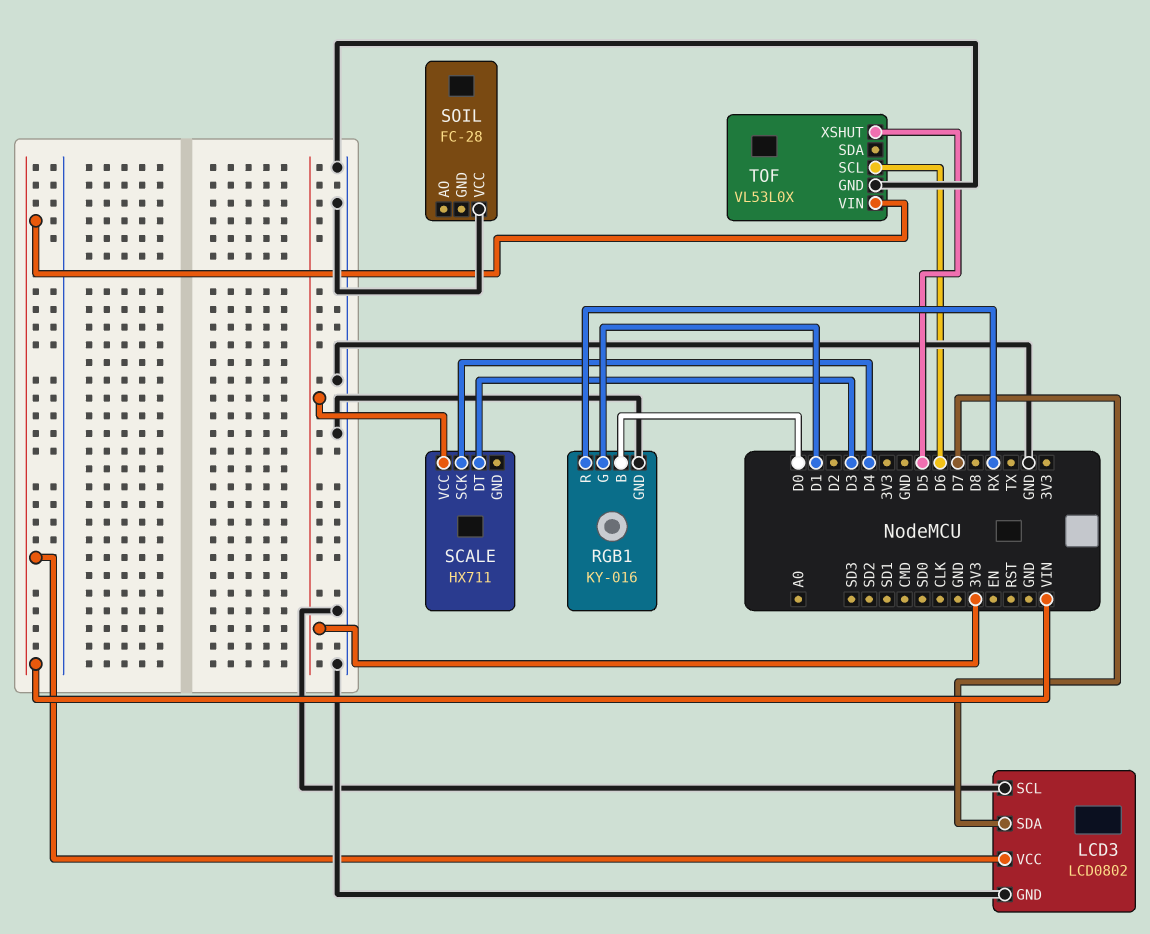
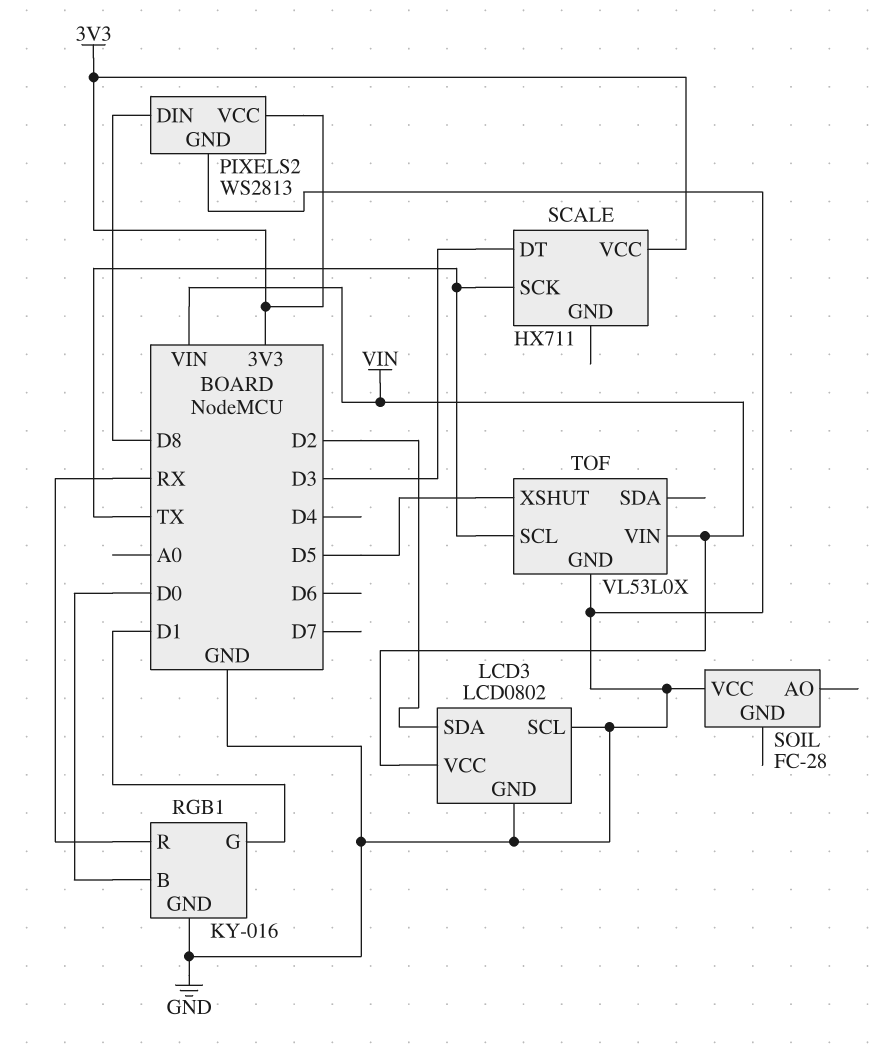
LCD3 pin SDA: D7 -> D2
PIXELS2: none -> WS2813
PIXELS2 pin DIN: none -> D8
PIXELS2 pin GND: none -> GND
PIXELS2 pin VCC: none -> 3V3
SCALE pin SCK: D4 -> TX
TOF pin SCL: D6 -> TX

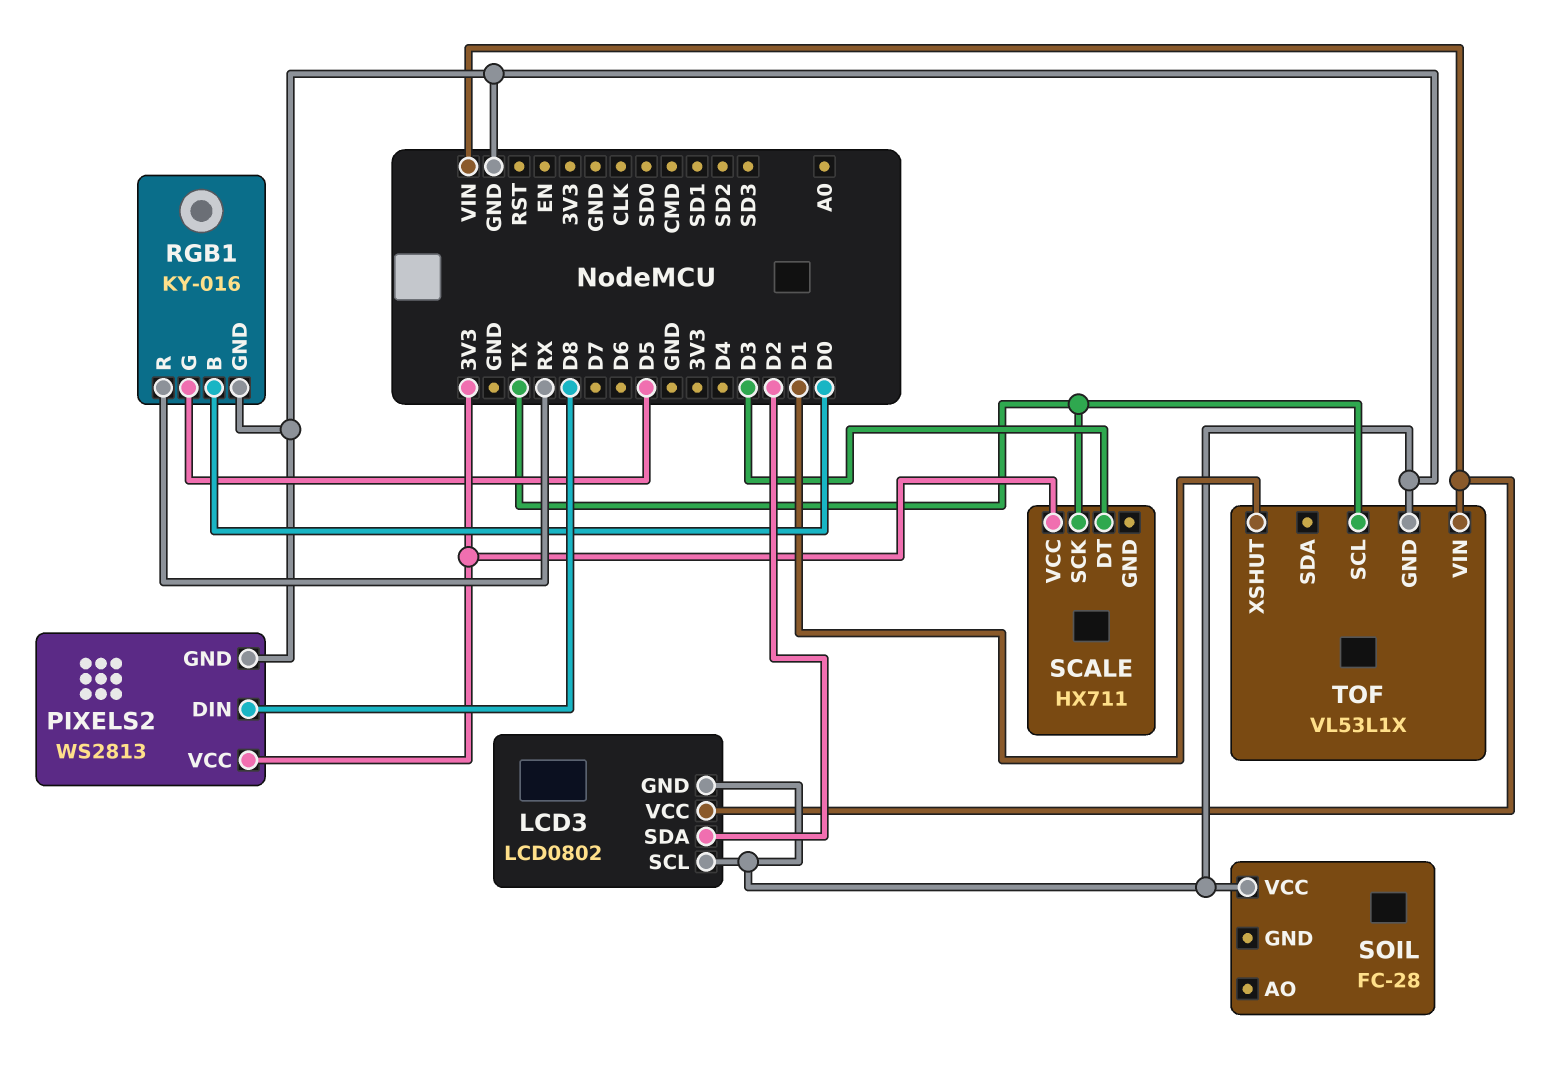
RGB1 pin G: D1 -> D5
TOF: VL53L0X -> VL53L1X
TOF pin XSHUT: D5 -> D1

